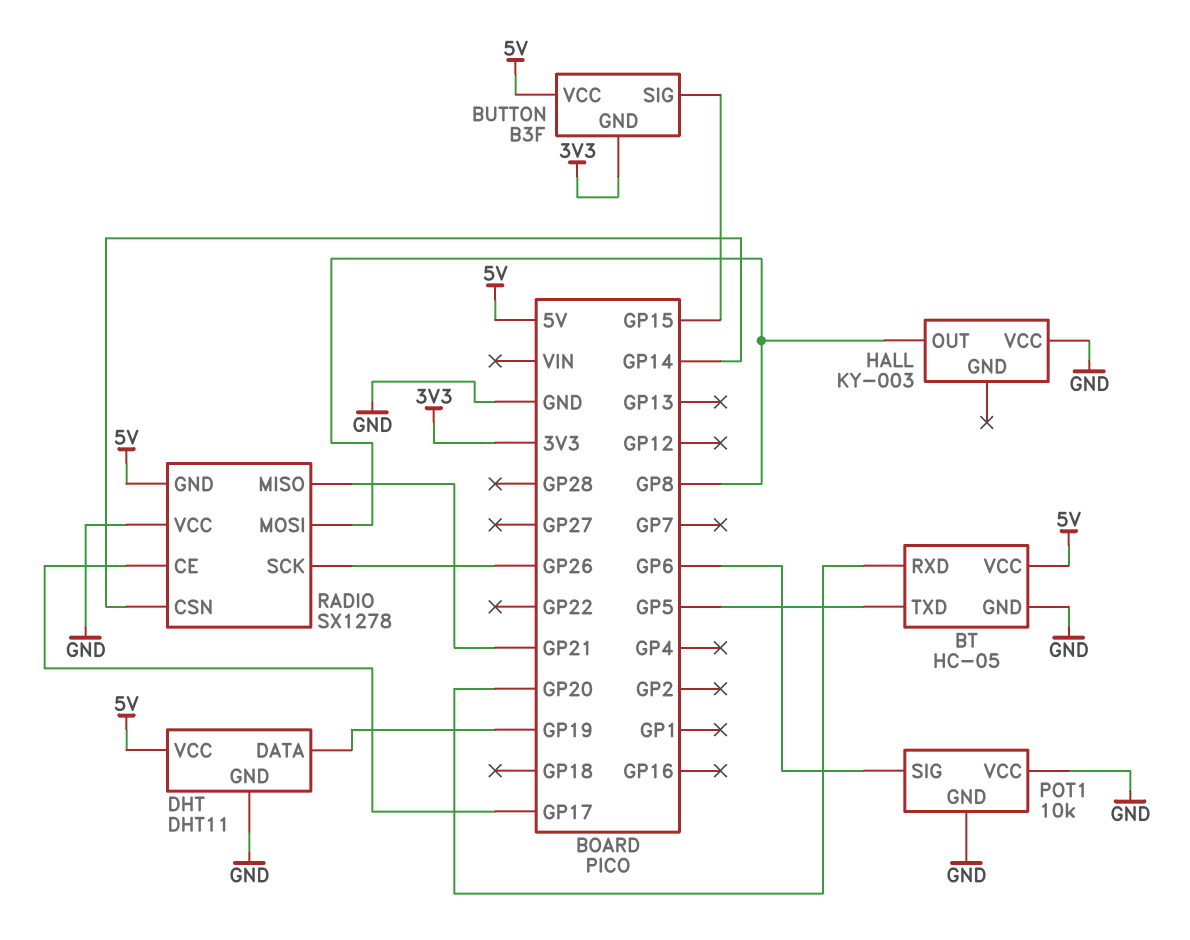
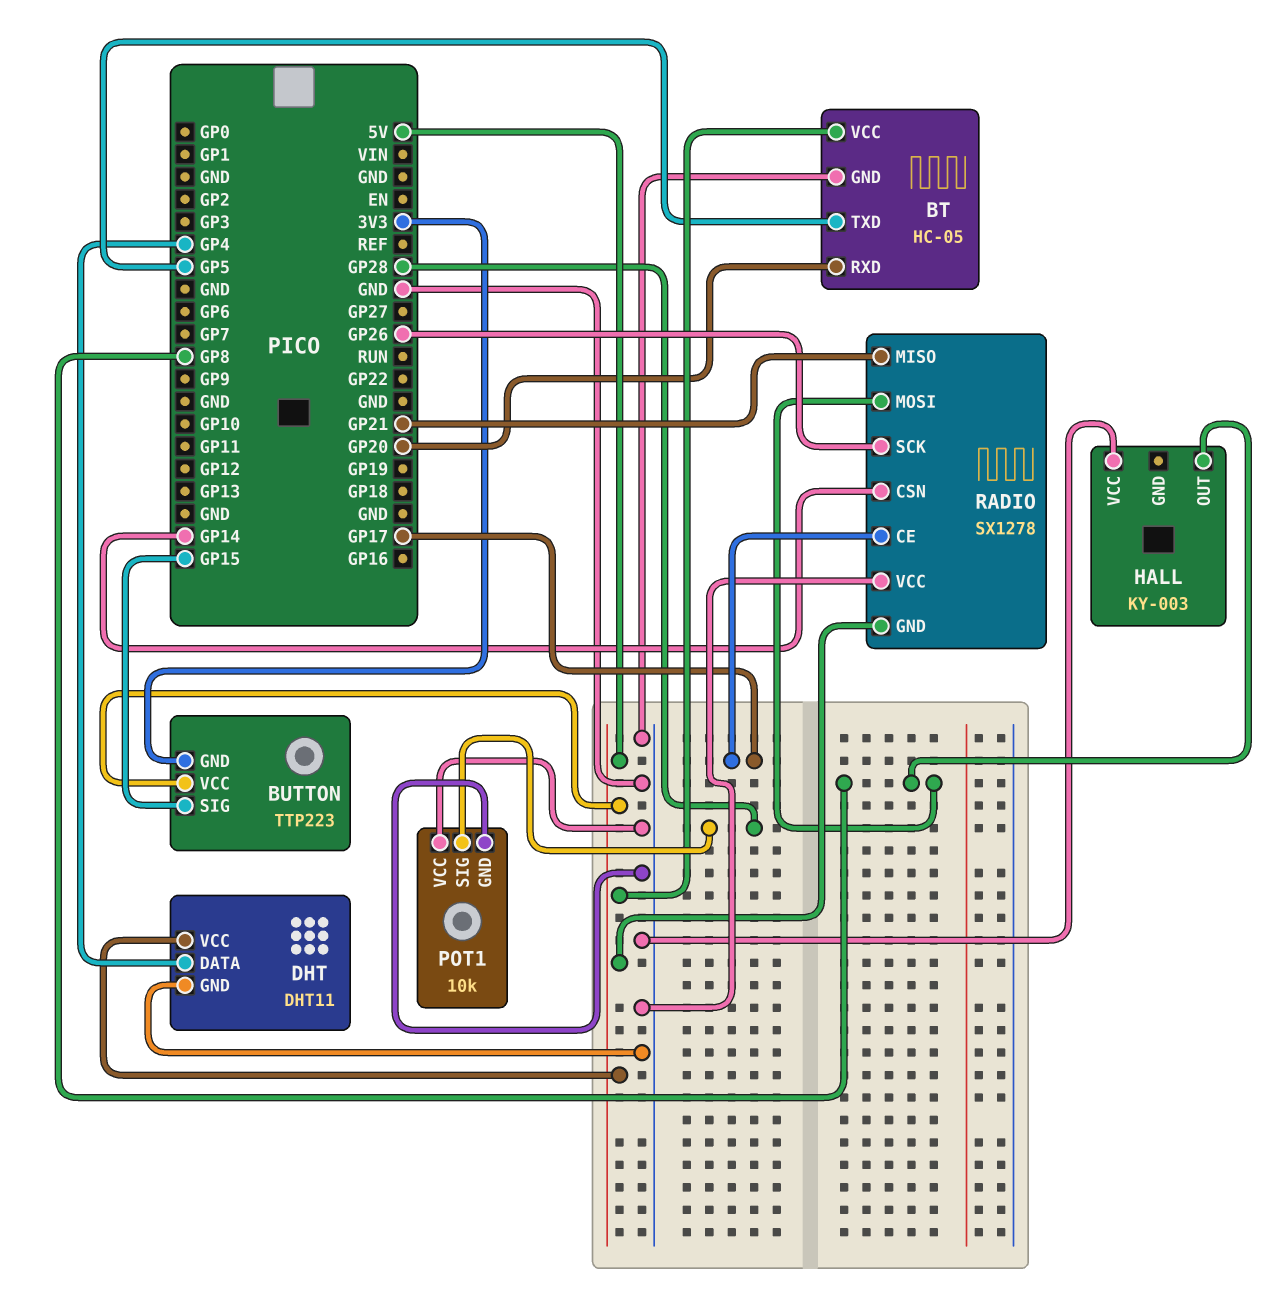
BUTTON: B3F -> TTP223
DHT pin DATA: GP19 -> GP4
POT1 pin SIG: GP6 -> GP28

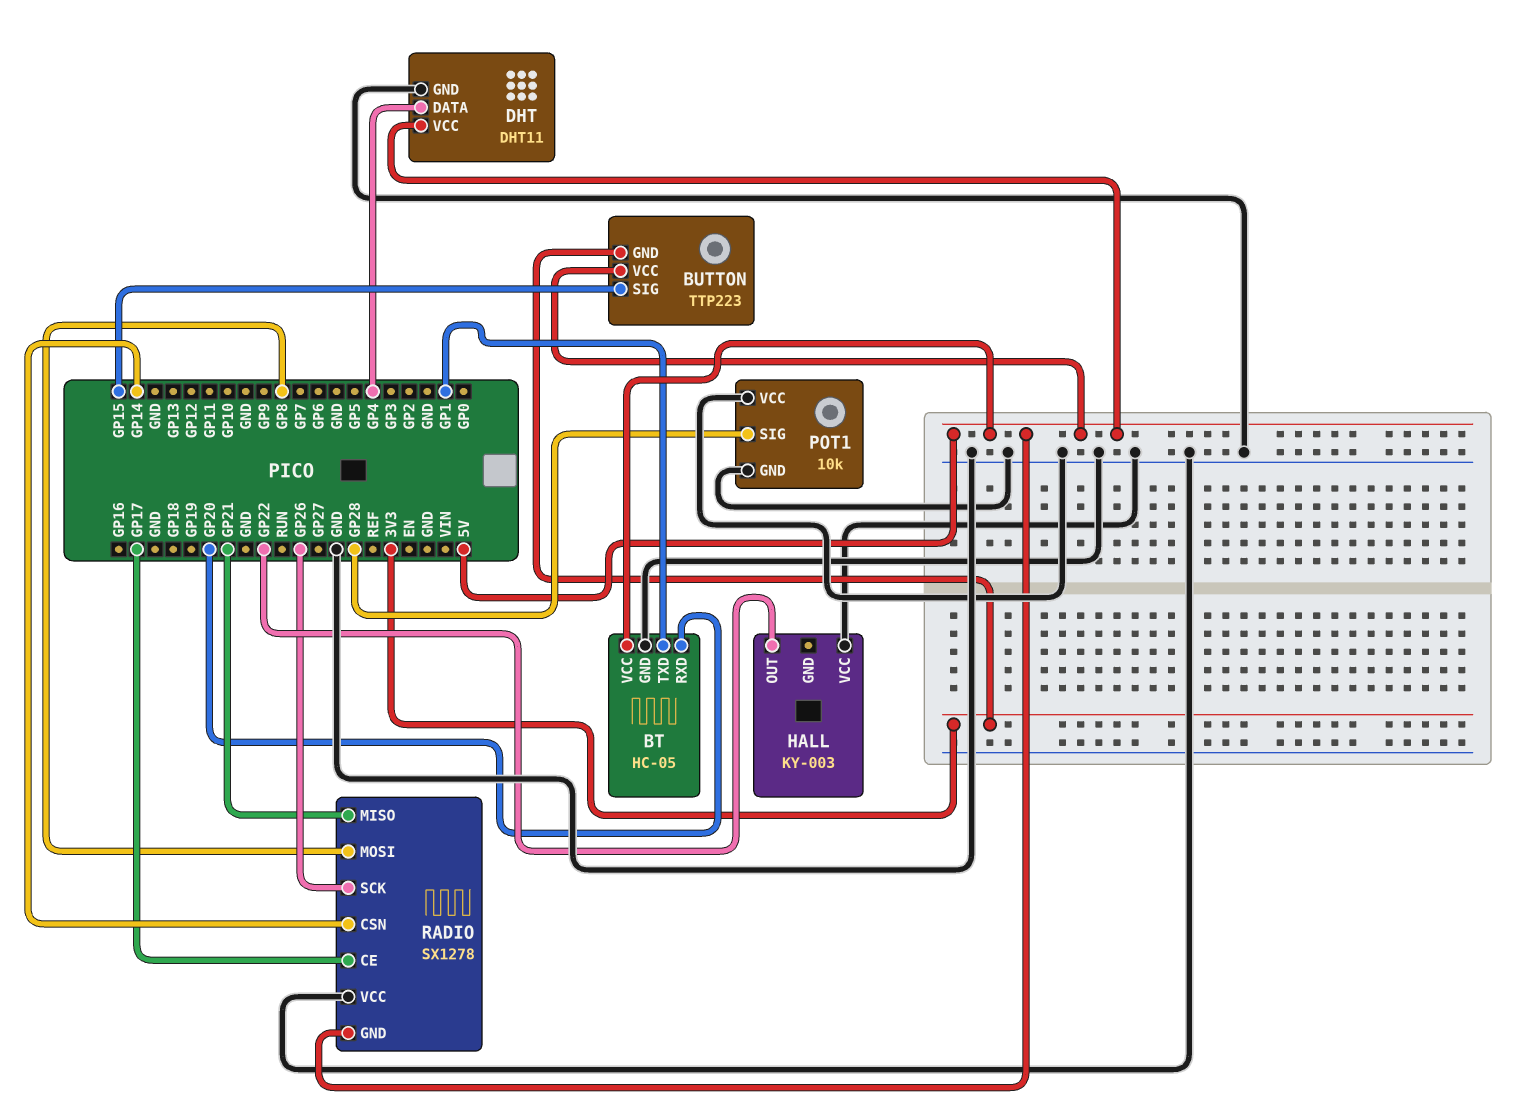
BT pin TXD: GP5 -> GP1
HALL pin OUT: GP8 -> GP22

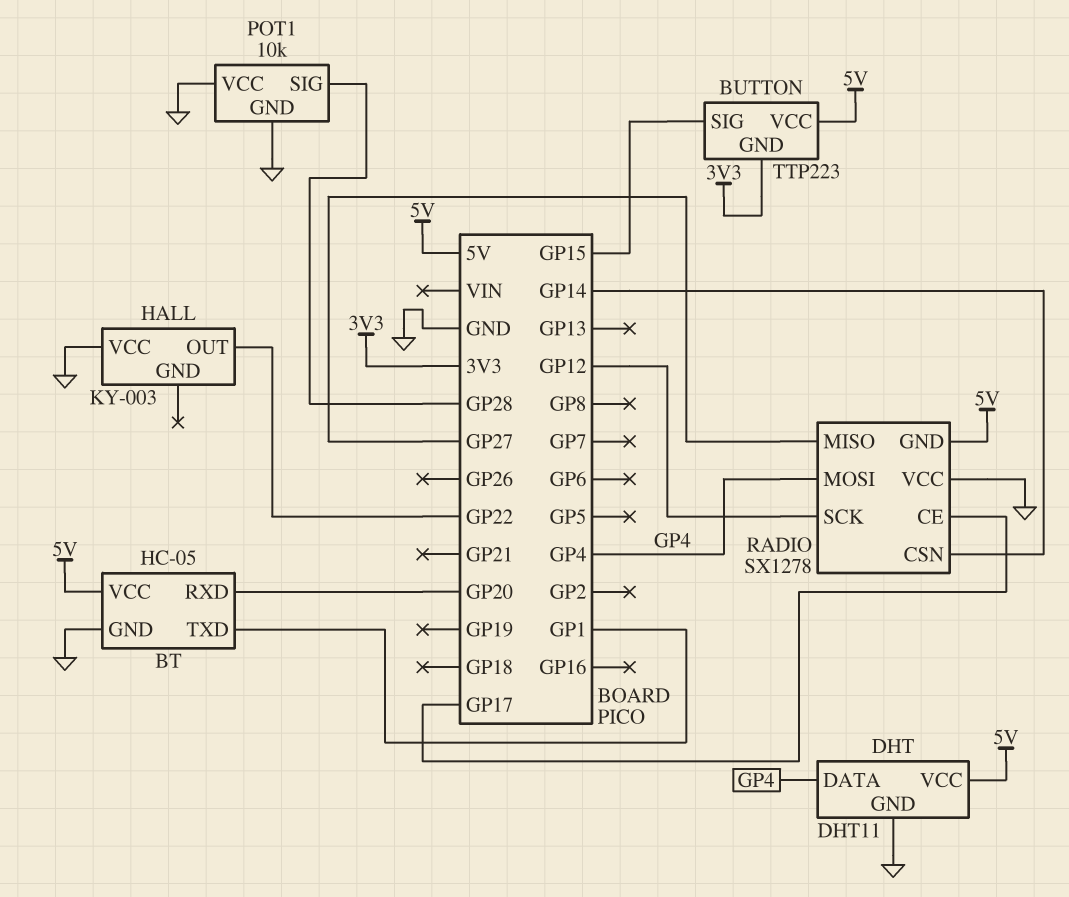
RADIO pin MISO: GP21 -> GP27
RADIO pin MOSI: GP8 -> GP4
RADIO pin SCK: GP26 -> GP12

